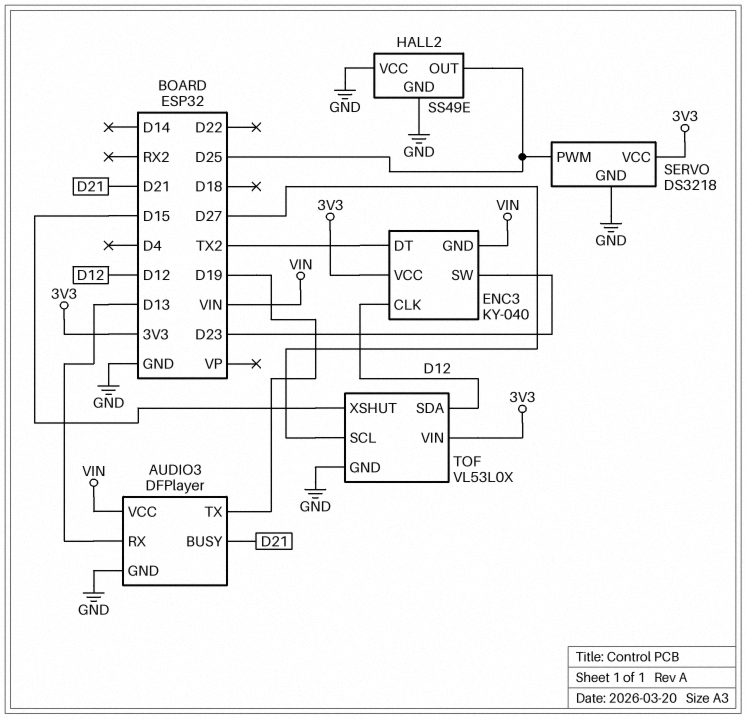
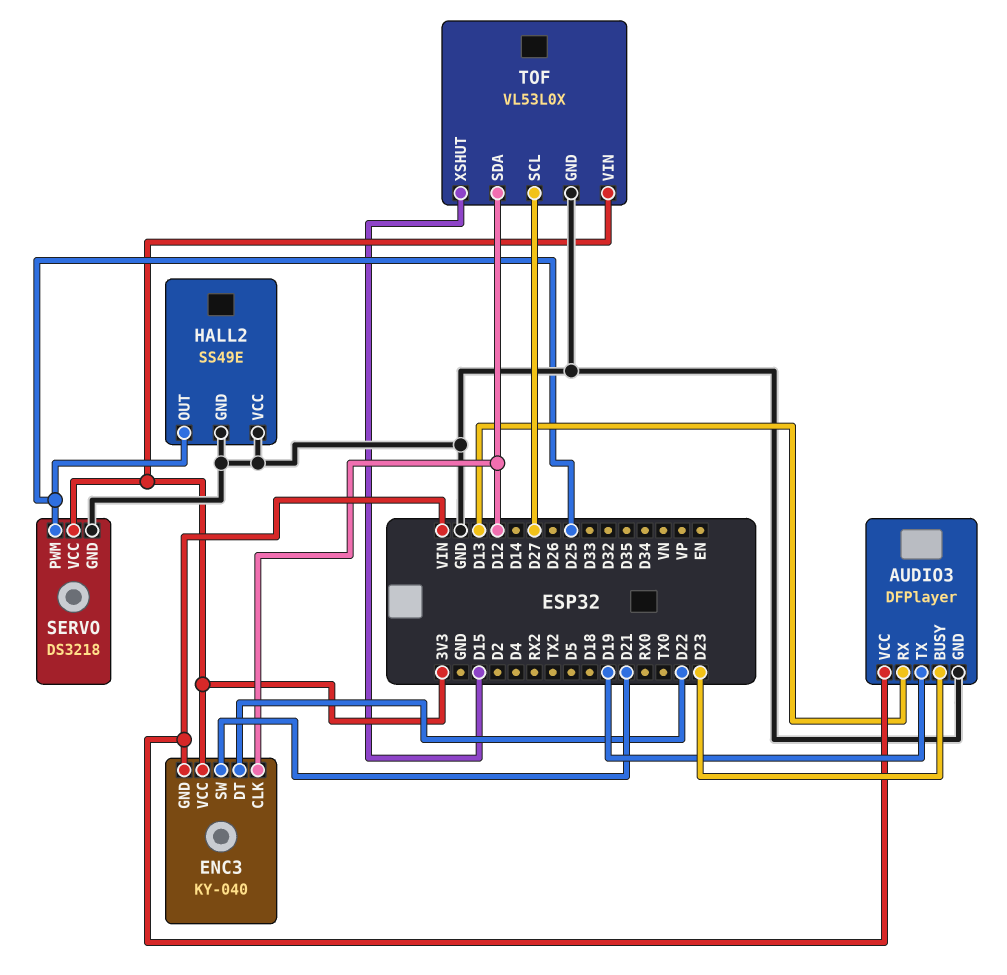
AUDIO3 pin BUSY: D21 -> D23
ENC3 pin DT: TX2 -> D22
ENC3 pin SW: D23 -> D21

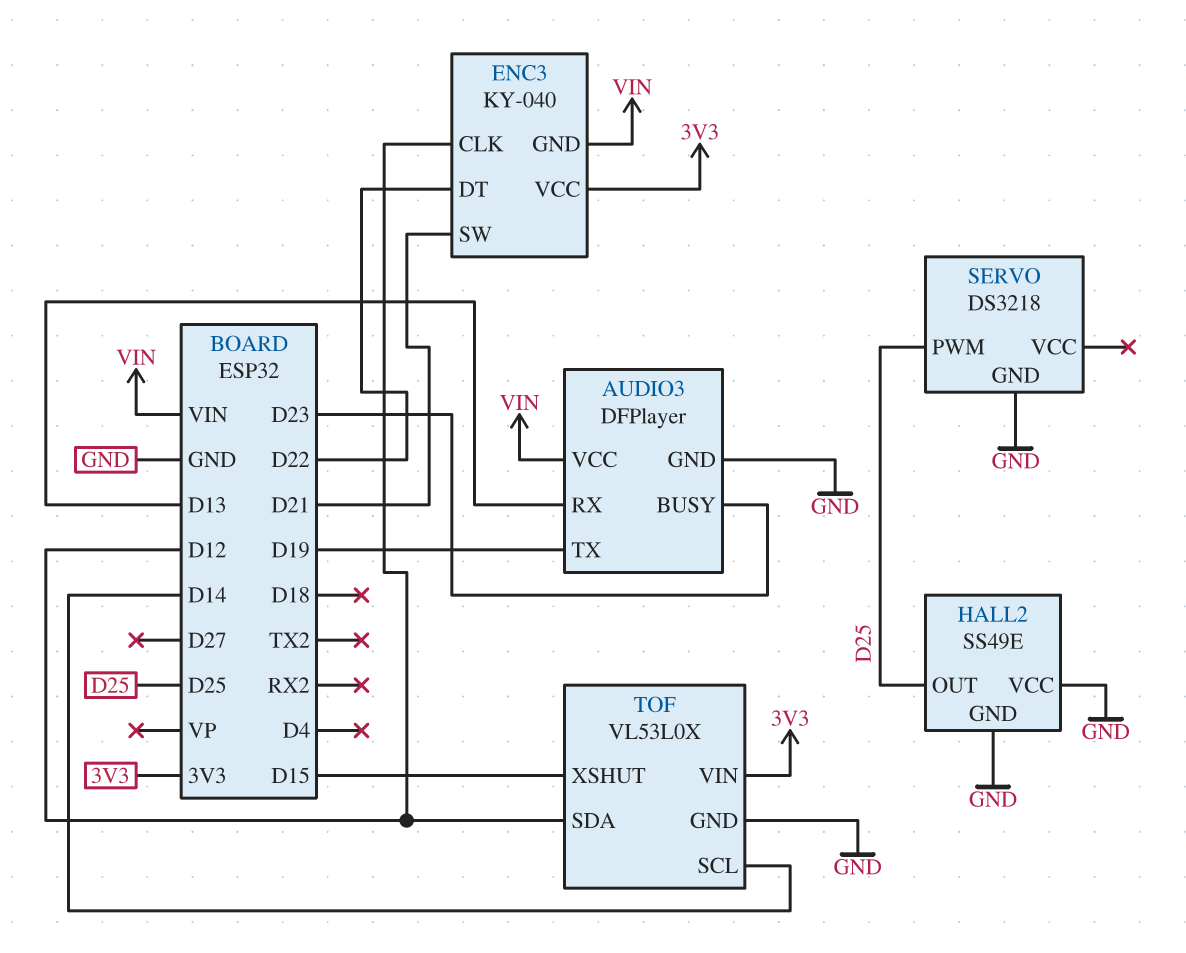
SERVO pin VCC: 3V3 -> none
TOF pin SCL: D27 -> D14

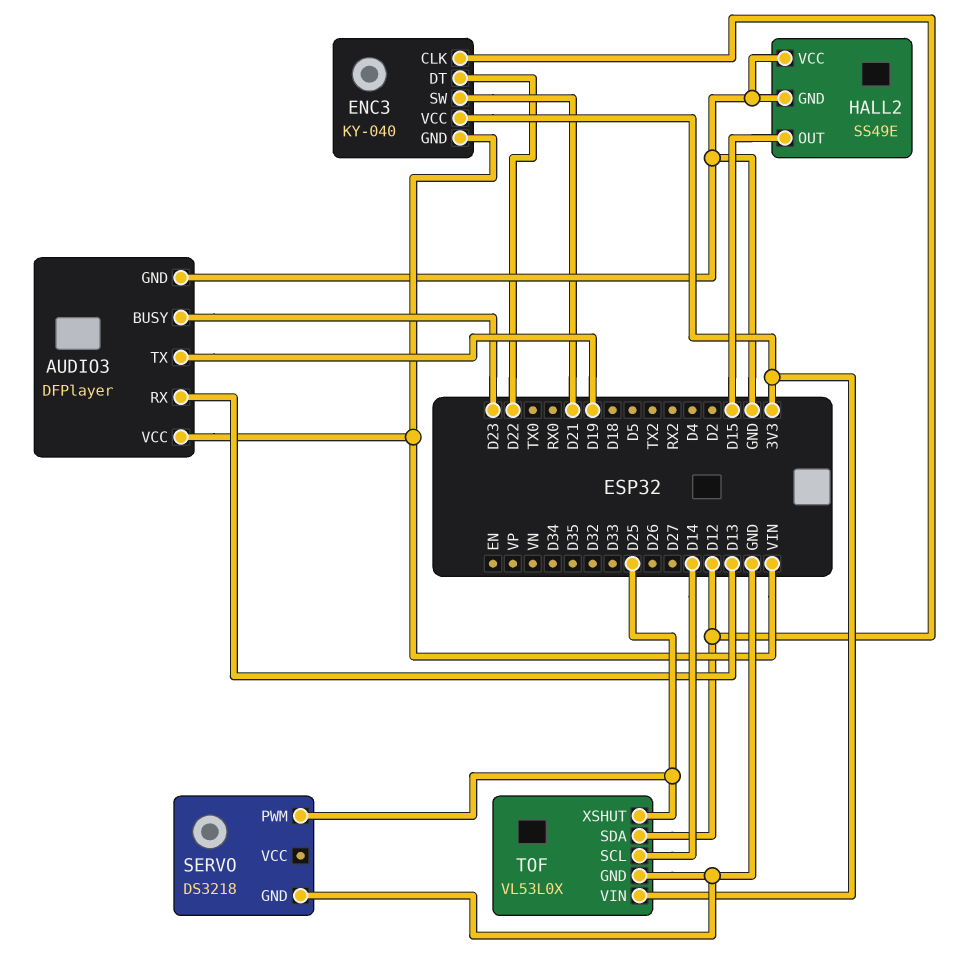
HALL2 pin OUT: D25 -> D15
TOF pin XSHUT: D15 -> D25

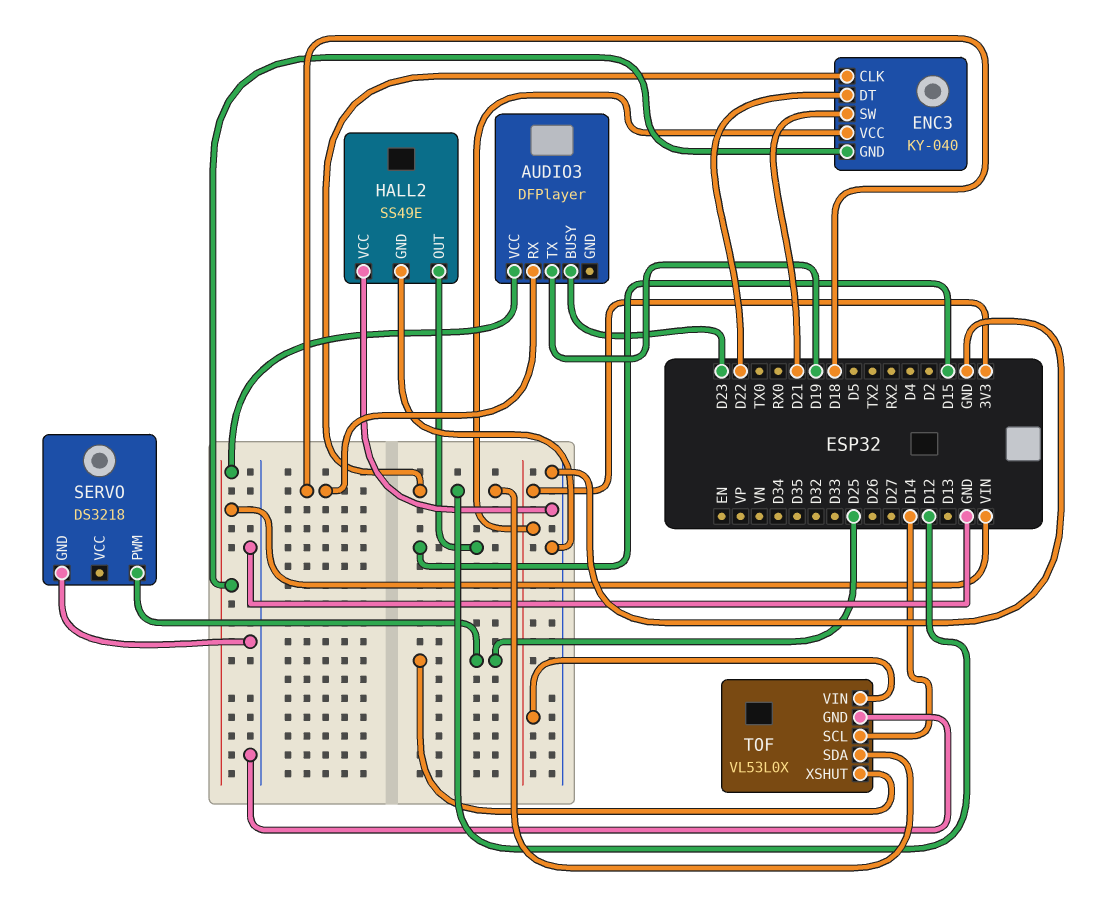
AUDIO3 pin GND: GND -> none
AUDIO3 pin RX: D13 -> D18

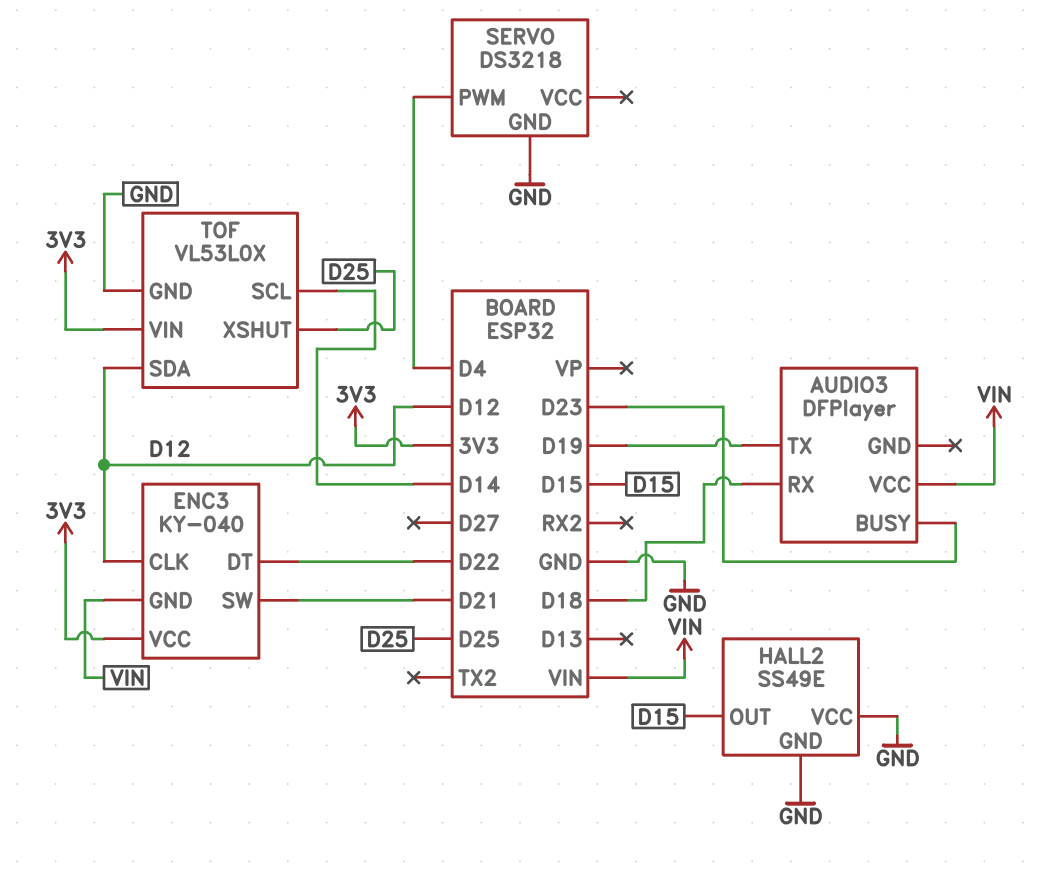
SERVO pin PWM: D25 -> D4

